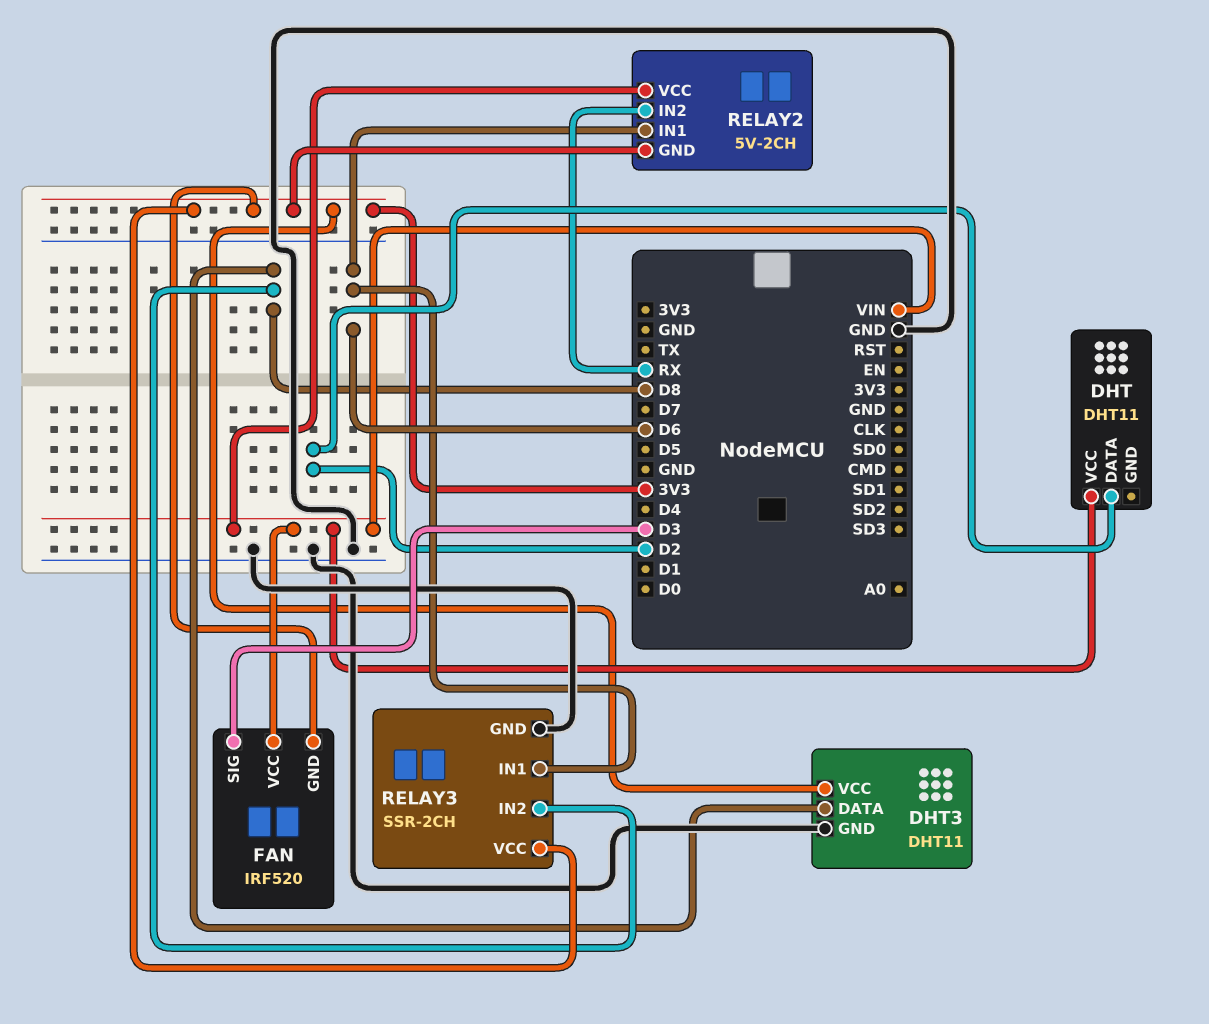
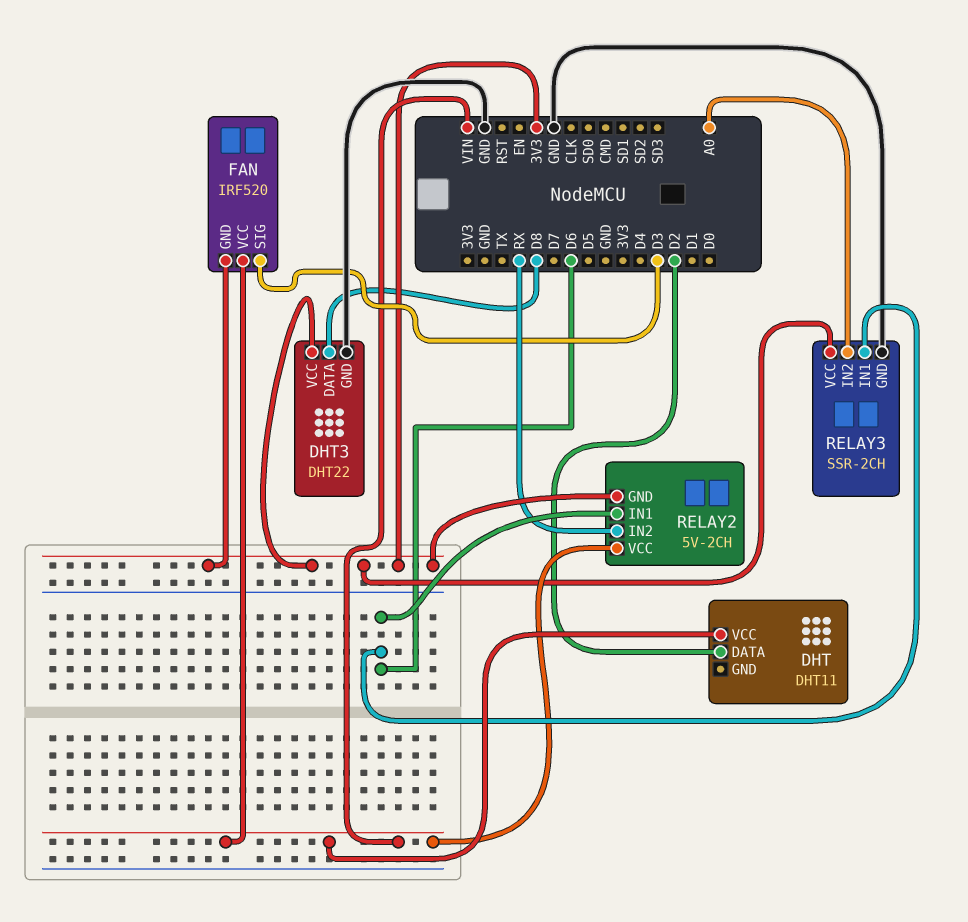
DHT3: DHT11 -> DHT22
RELAY3 pin IN2: D8 -> A0

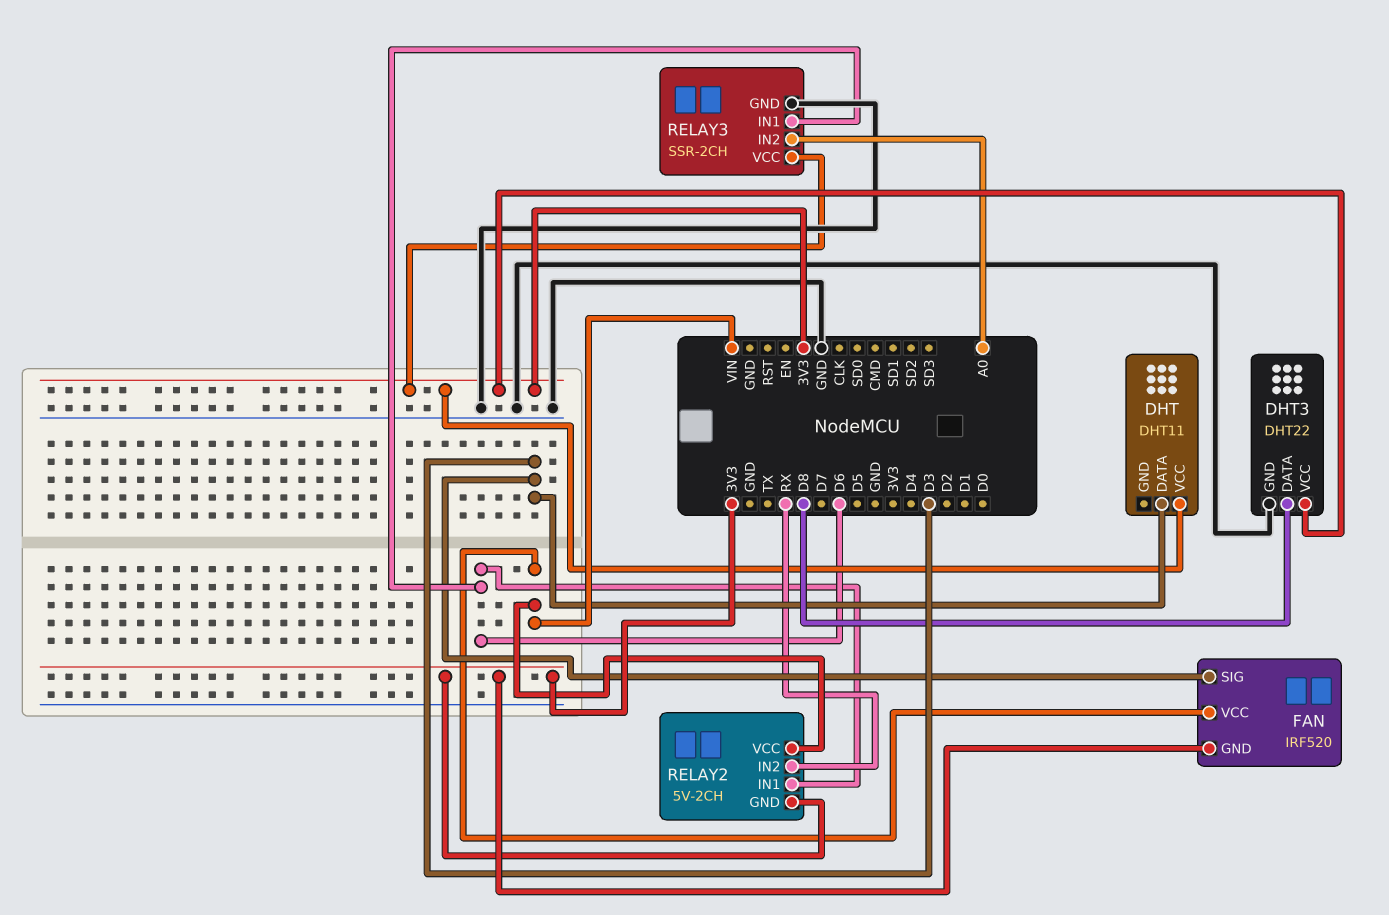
DHT pin DATA: D2 -> D3
DHT pin VCC: VIN -> 3V3

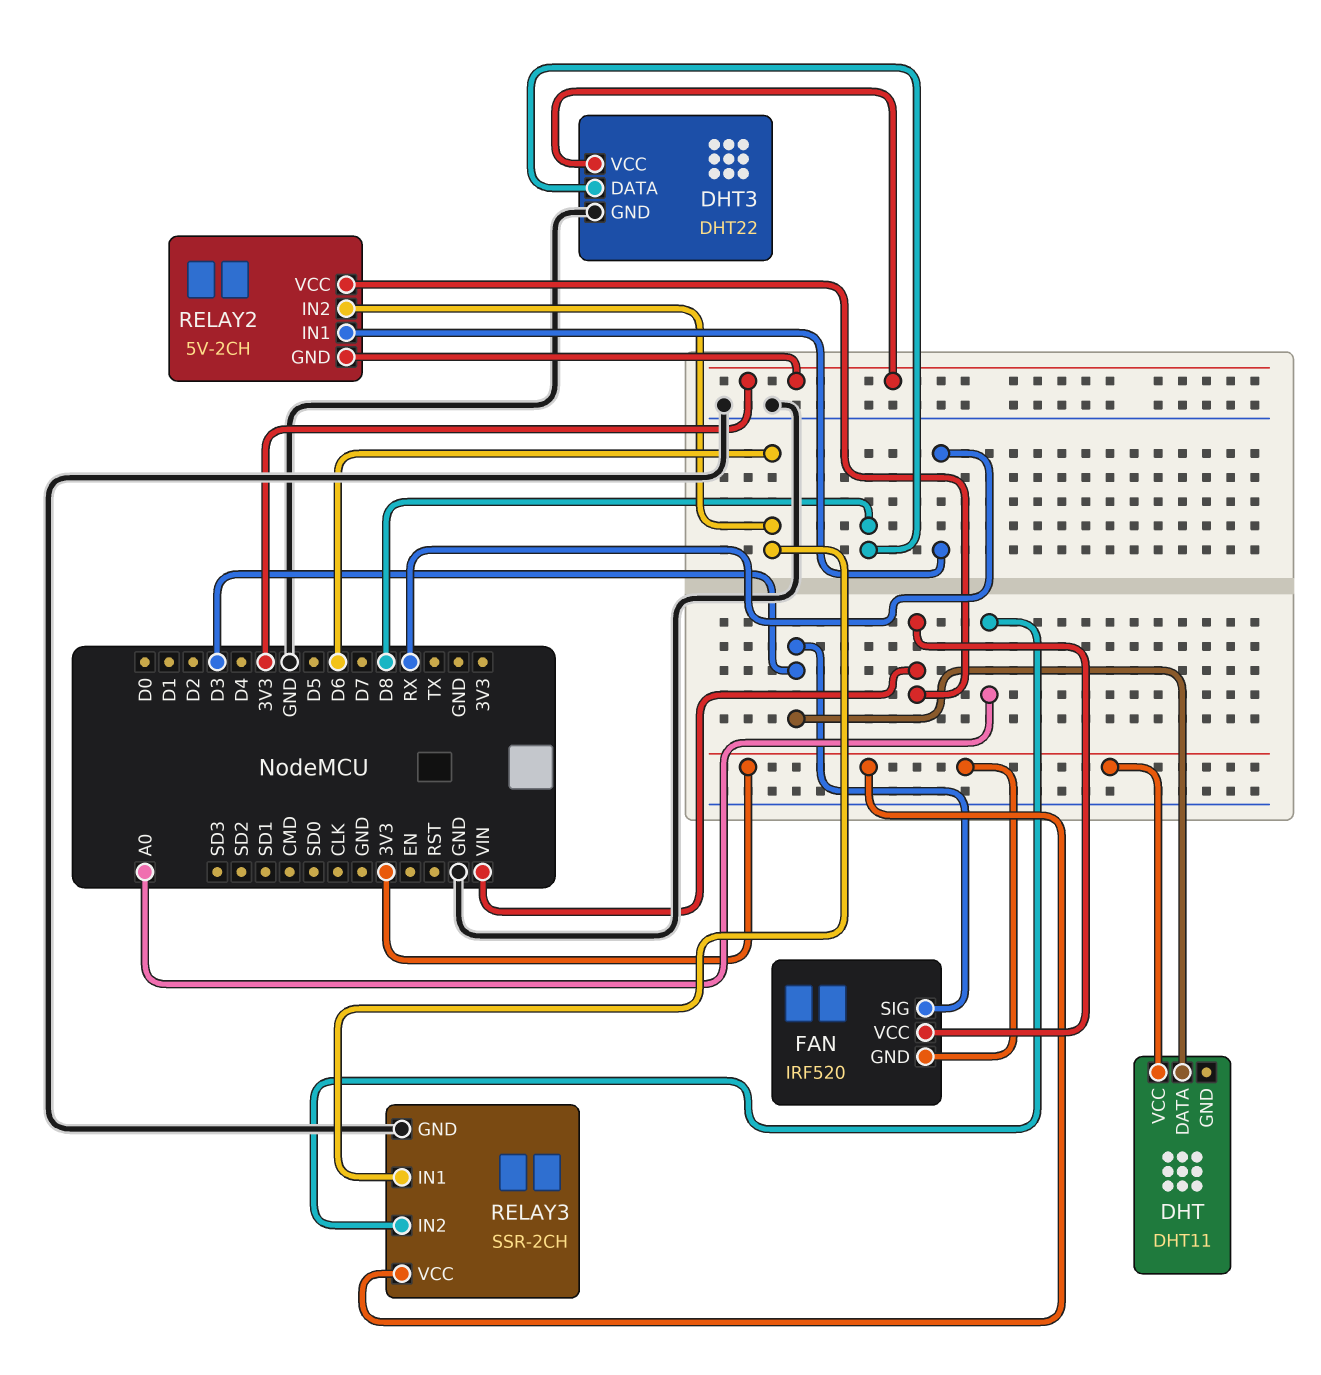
RELAY2 pin IN1: D6 -> RX
RELAY2 pin IN2: RX -> D6

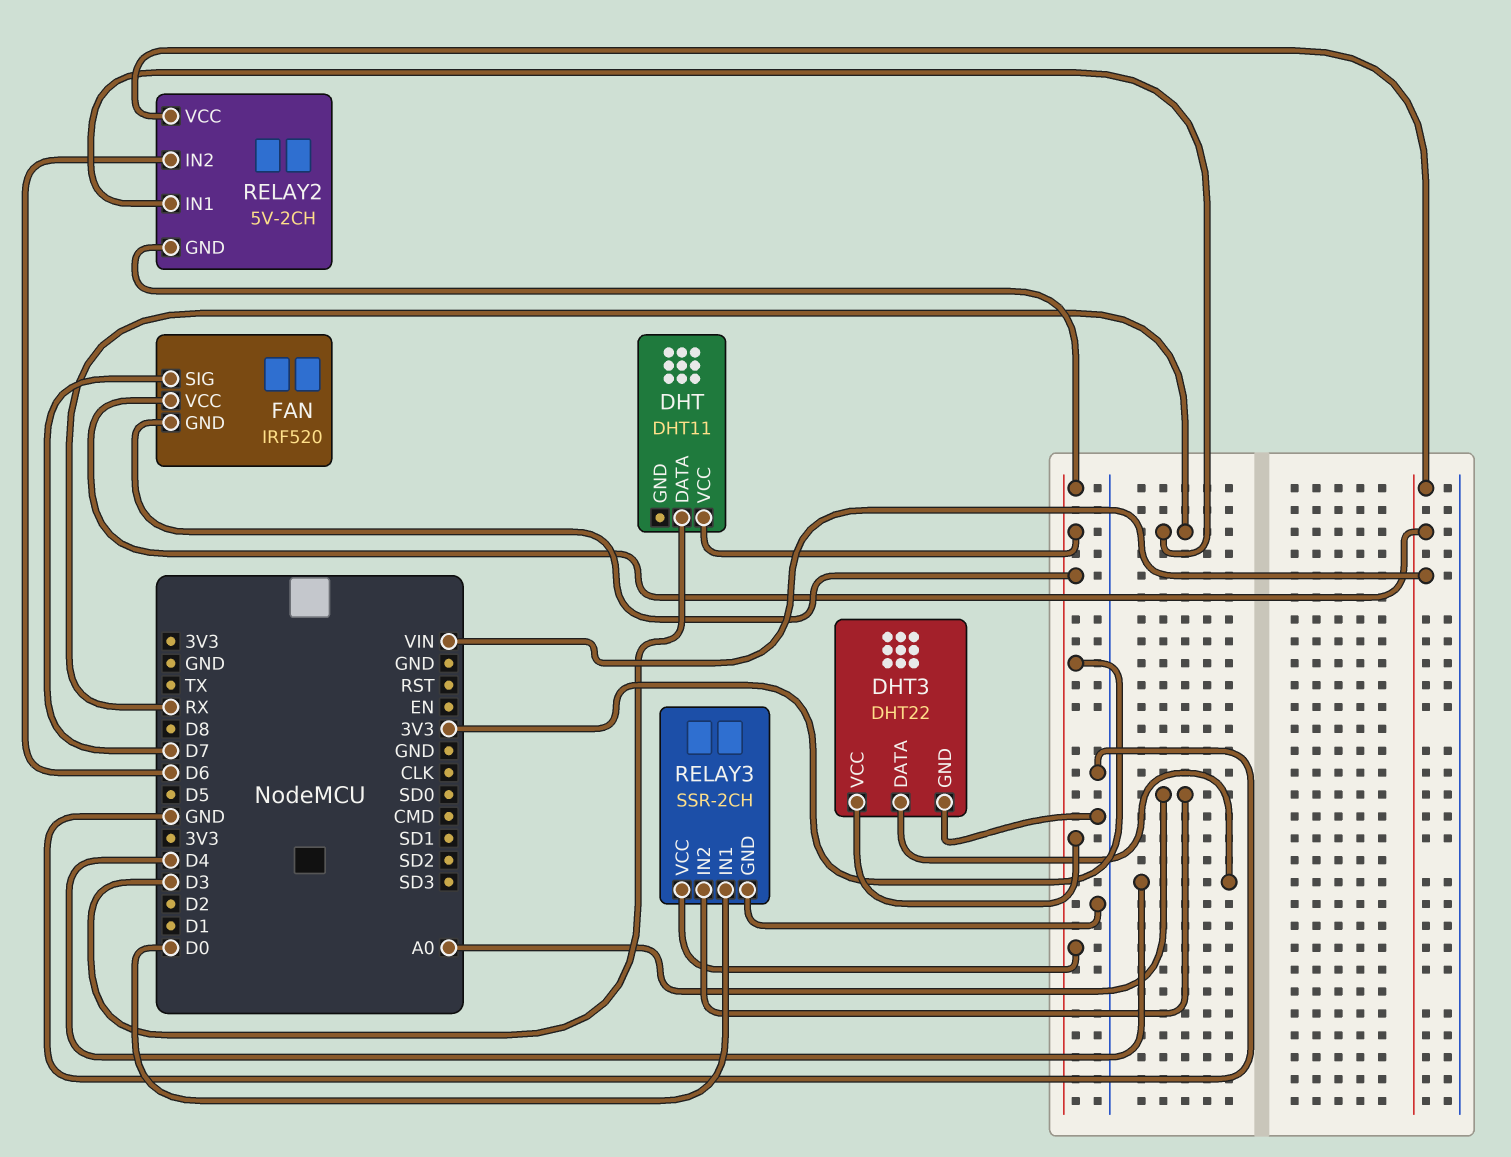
DHT3 pin DATA: D8 -> D4
FAN pin SIG: D3 -> D7
RELAY3 pin IN1: D6 -> D0

